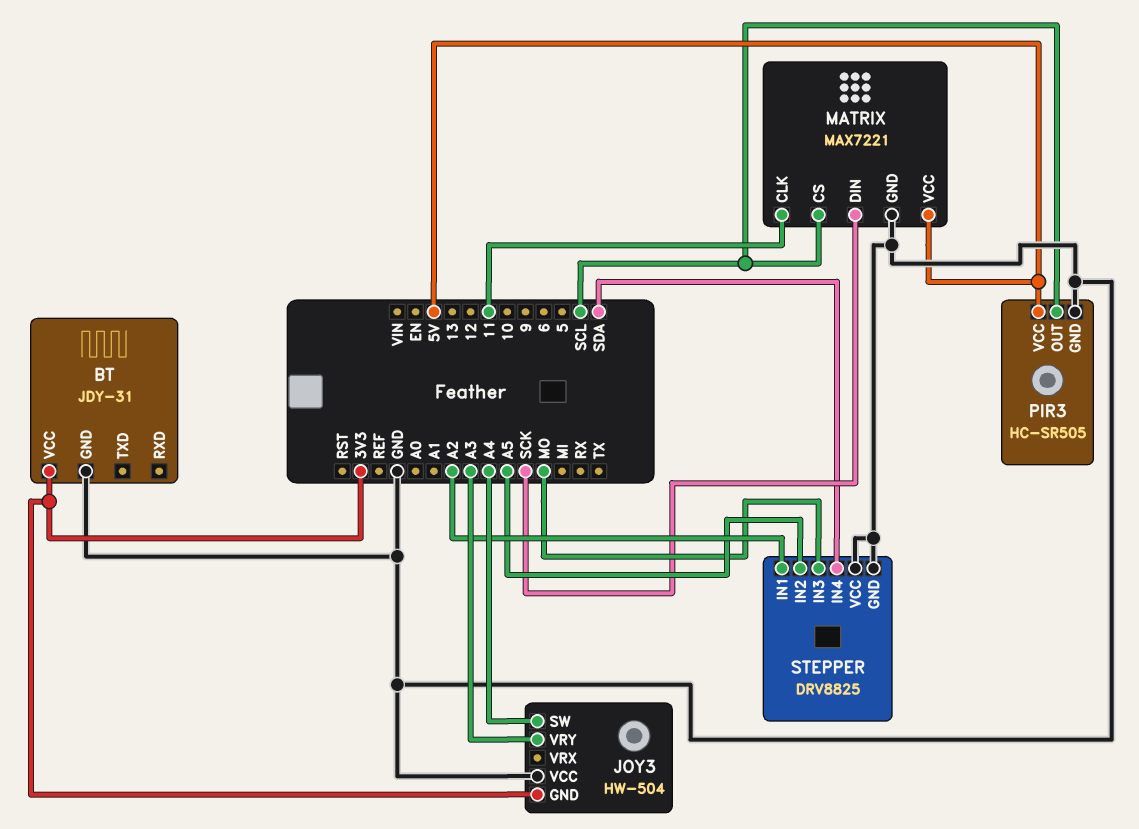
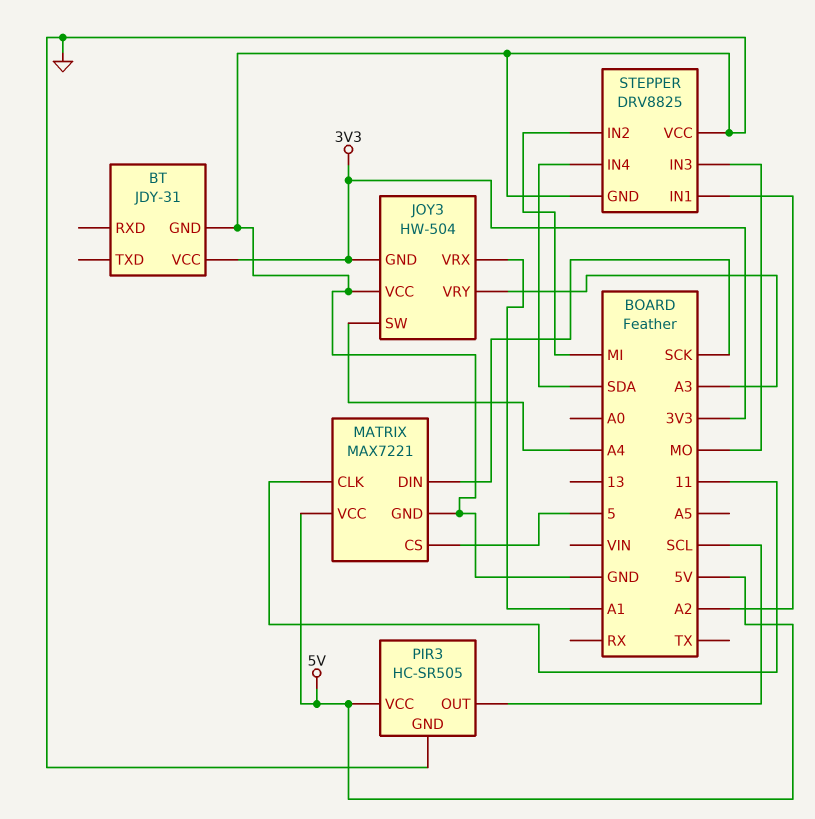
JOY3 pin VRX: none -> A1
MATRIX pin CS: SCL -> 5
STEPPER pin IN2: A5 -> MI

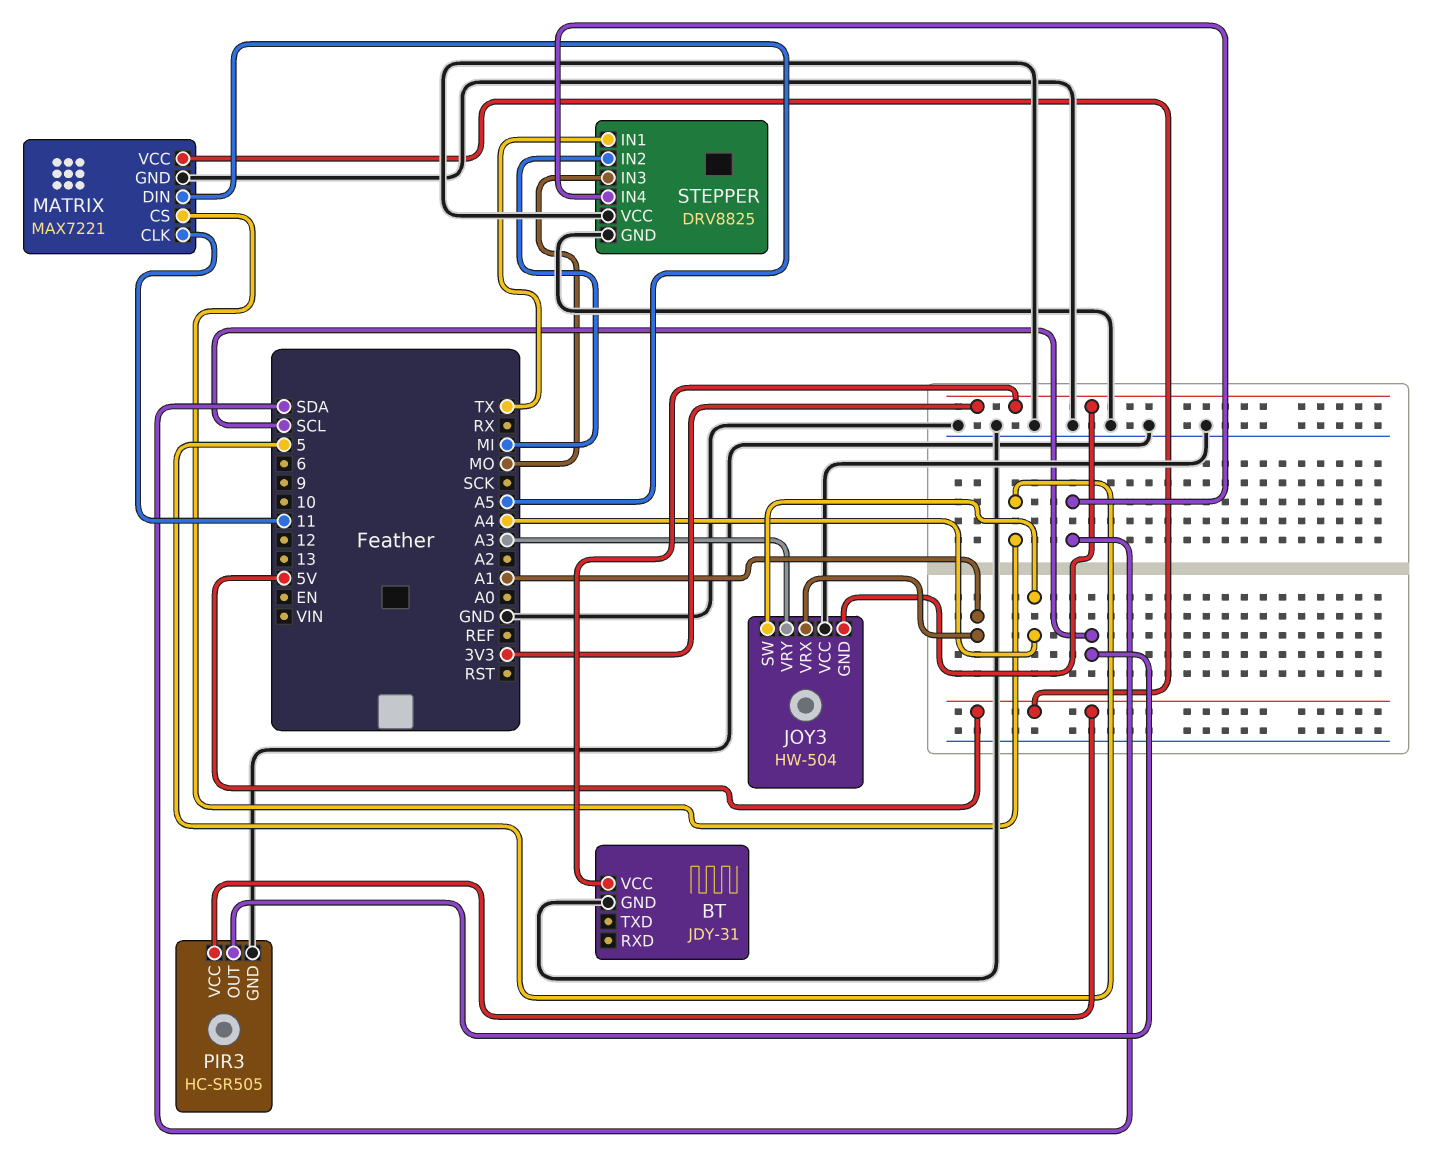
MATRIX pin DIN: SCK -> A5
STEPPER pin IN1: A2 -> TX

